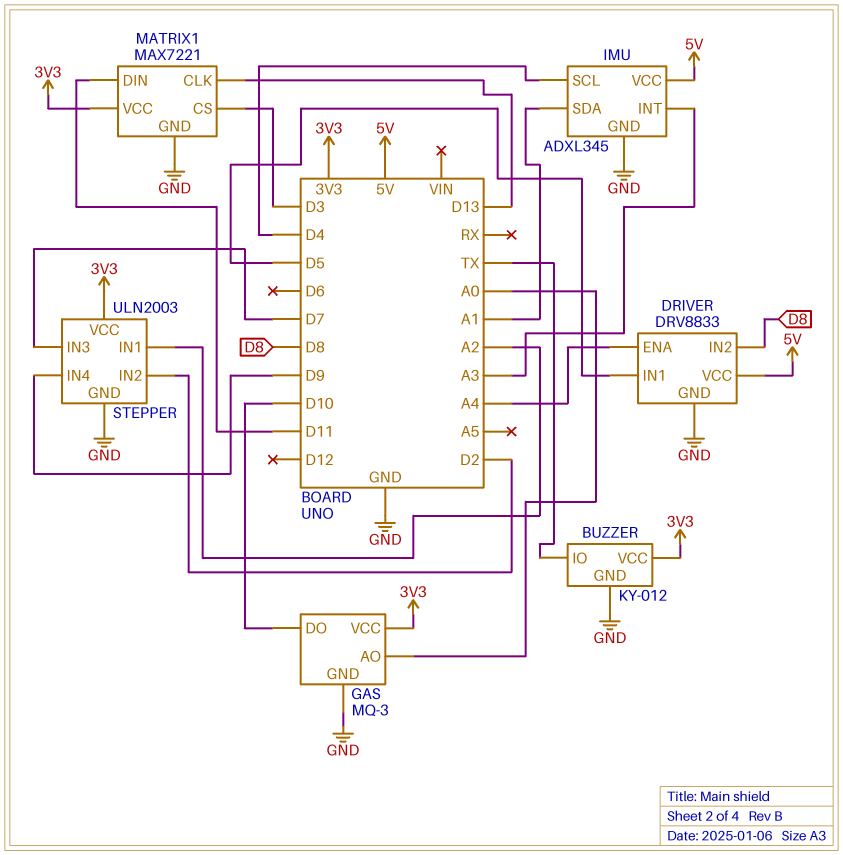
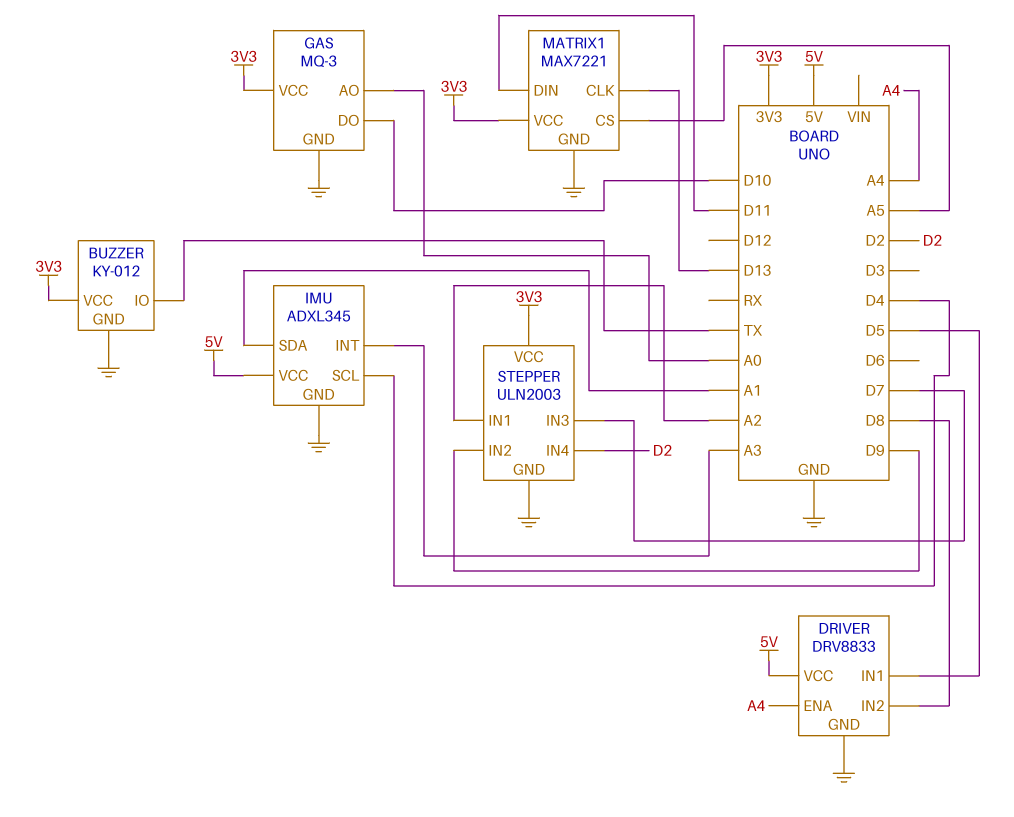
MATRIX1 pin CS: D3 -> A5
STEPPER pin IN2: D2 -> D9
STEPPER pin IN4: D9 -> D2

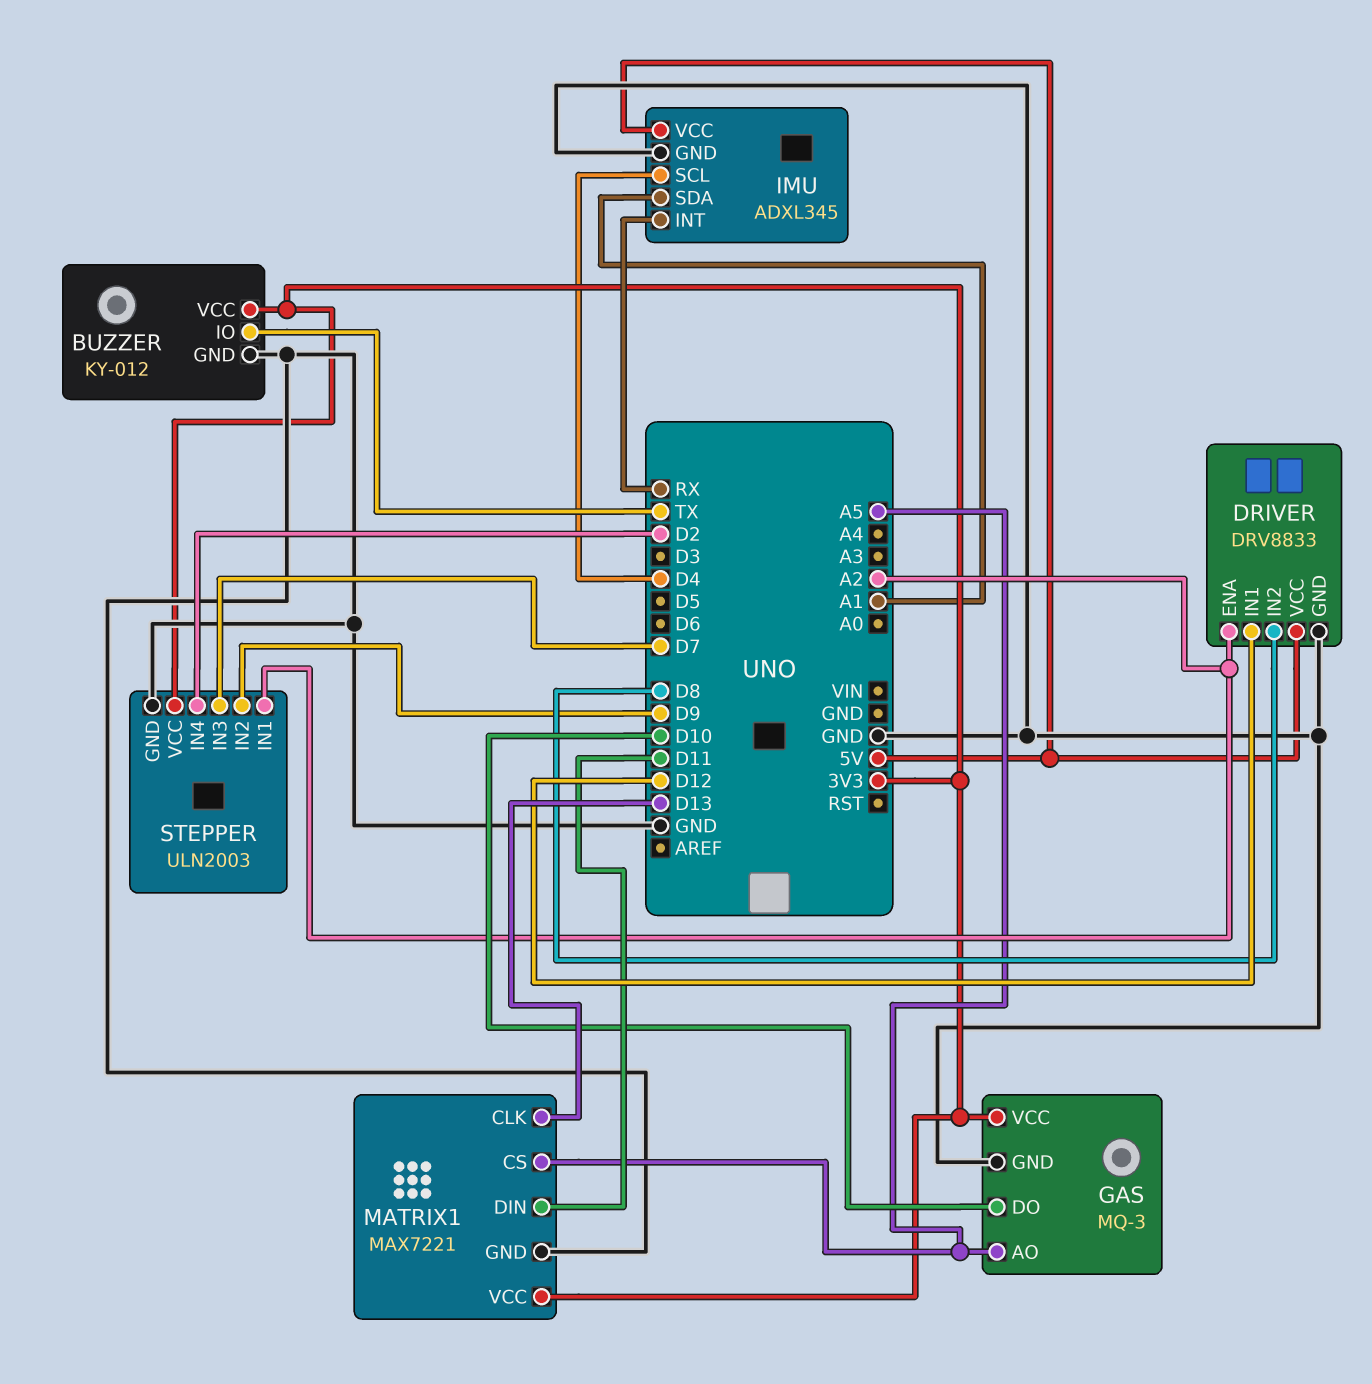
DRIVER pin ENA: A4 -> A2
DRIVER pin IN1: D5 -> D12
GAS pin AO: A0 -> A5
IMU pin INT: A3 -> RX

